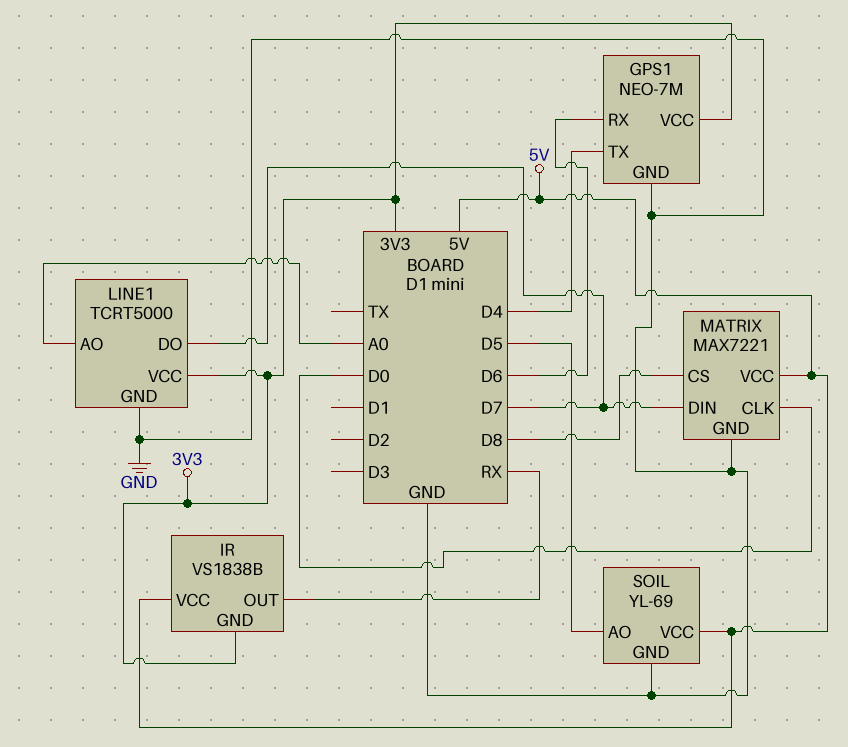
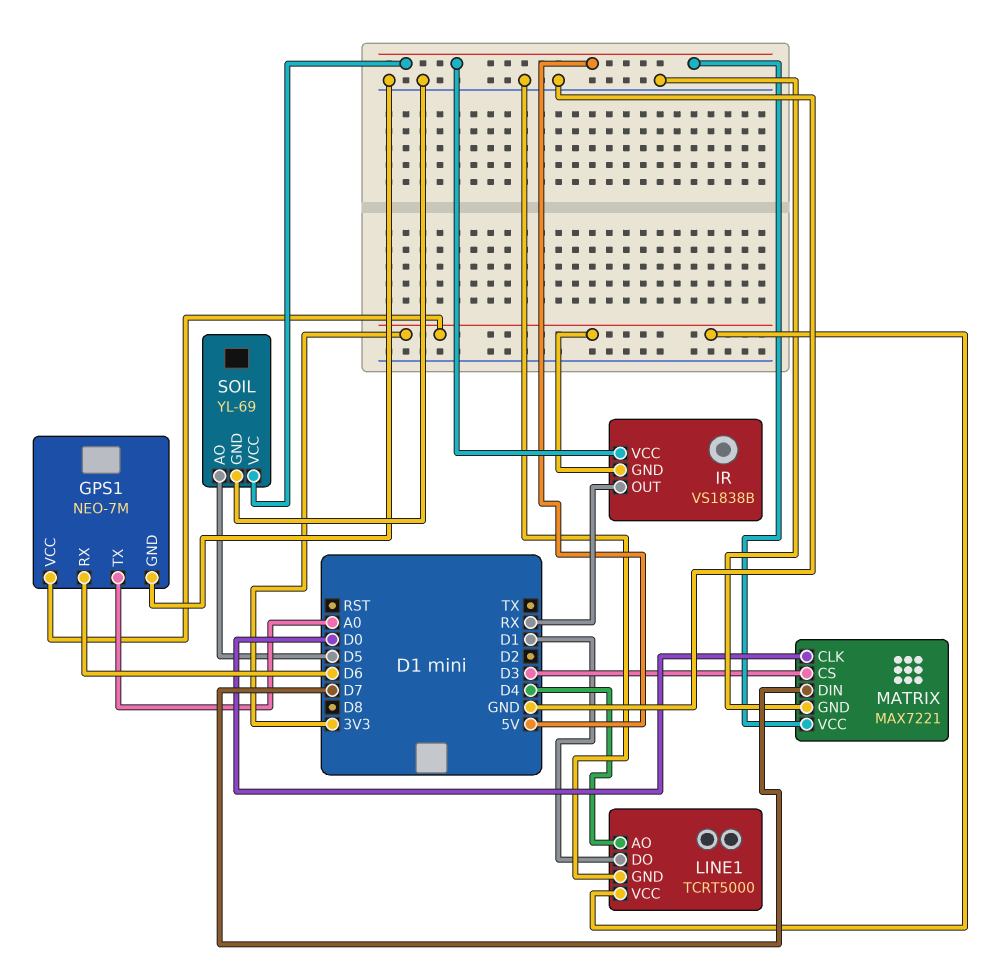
GPS1 pin TX: D4 -> A0
LINE1 pin AO: A0 -> D4
LINE1 pin DO: D7 -> D1
MATRIX pin CS: D8 -> D3

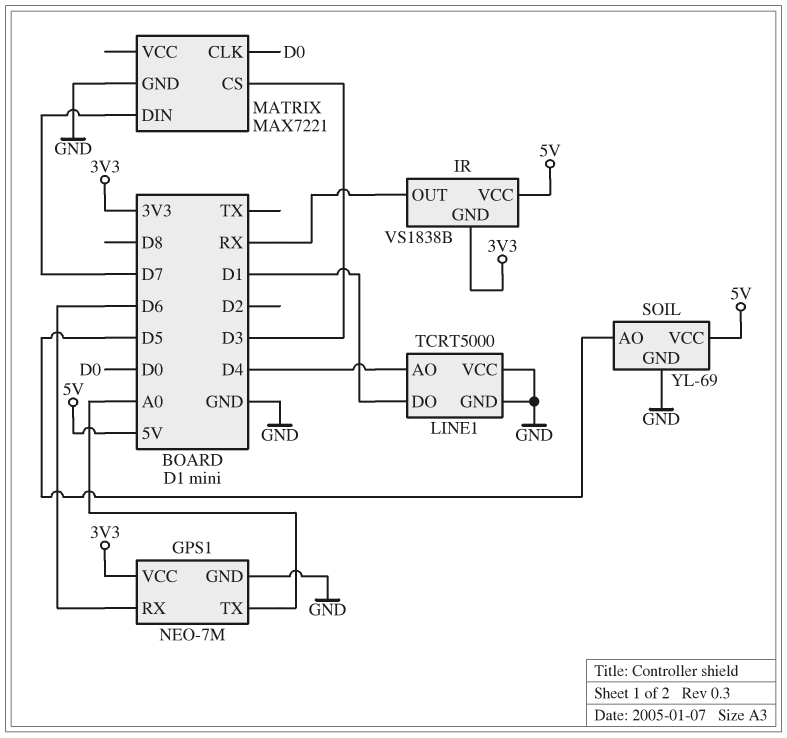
LINE1 pin VCC: 3V3 -> GND
MATRIX pin VCC: 5V -> none

